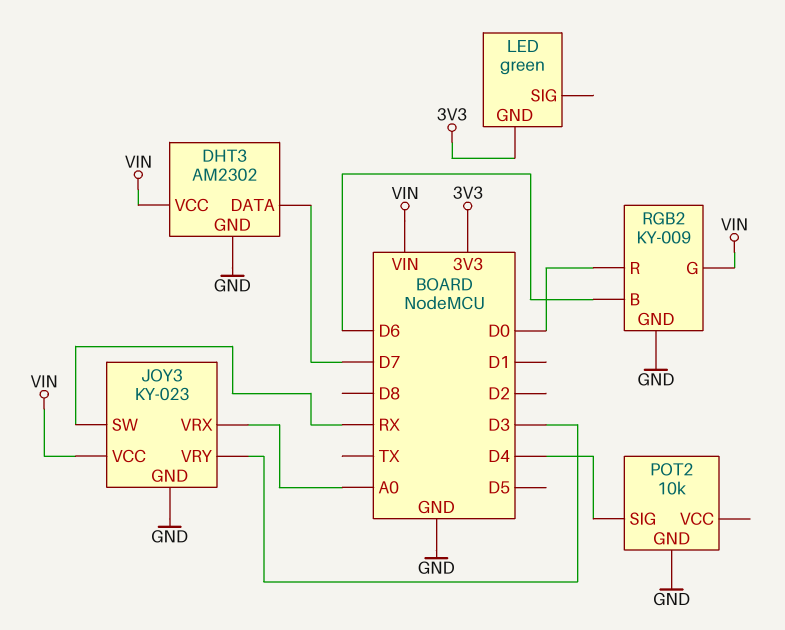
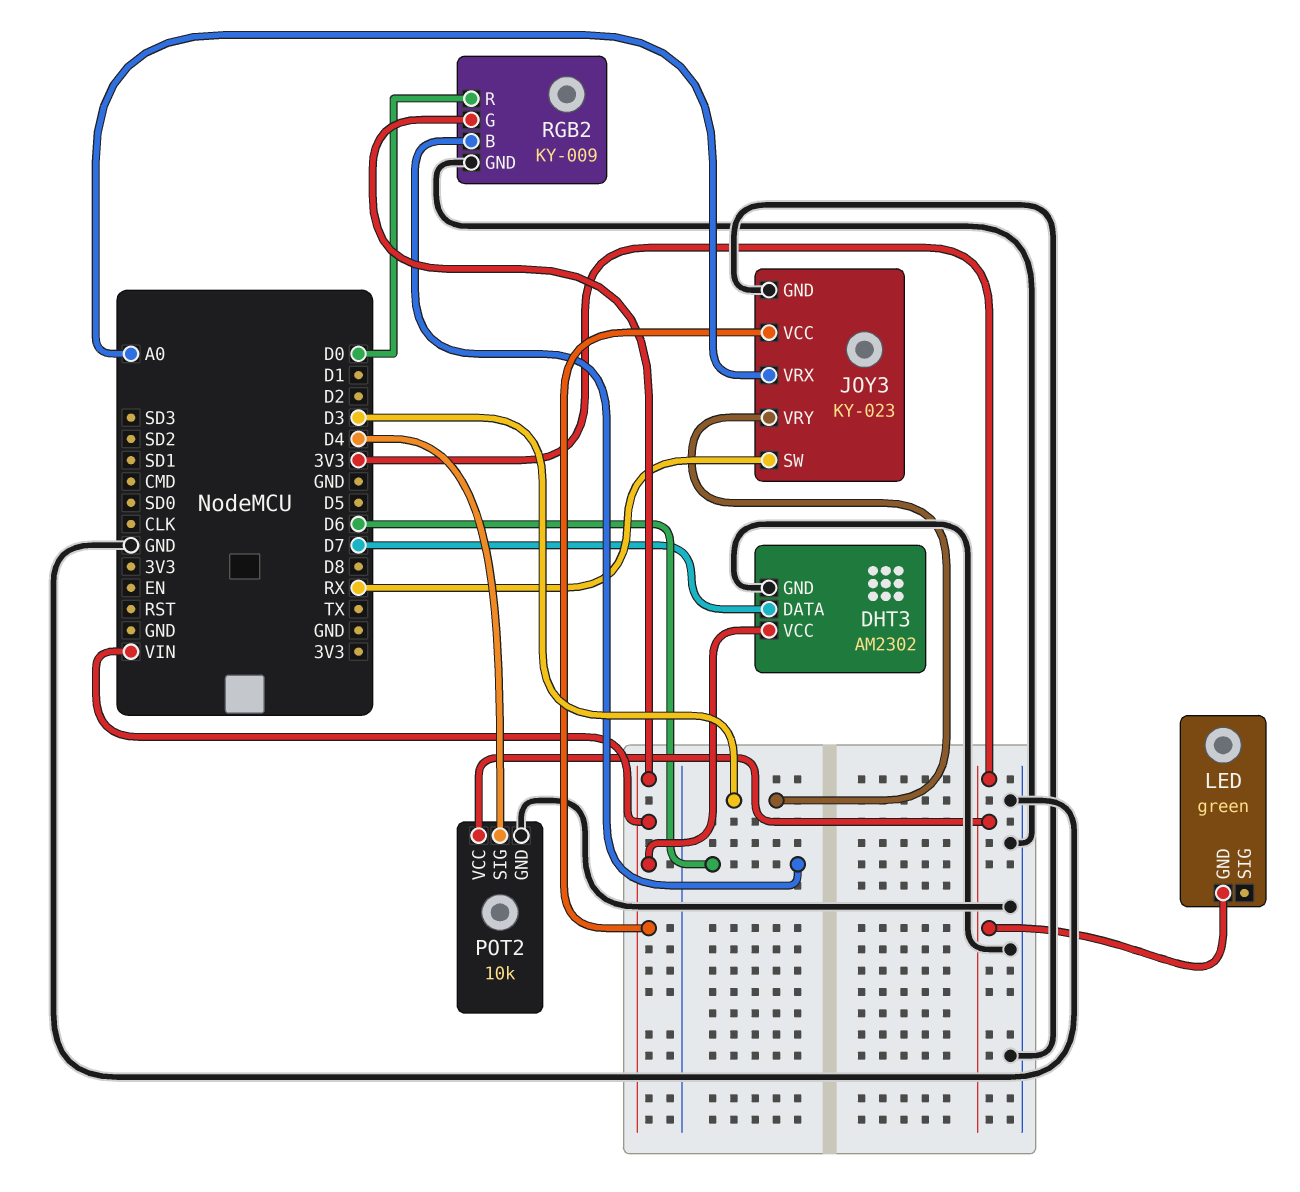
POT2 pin VCC: none -> 3V3

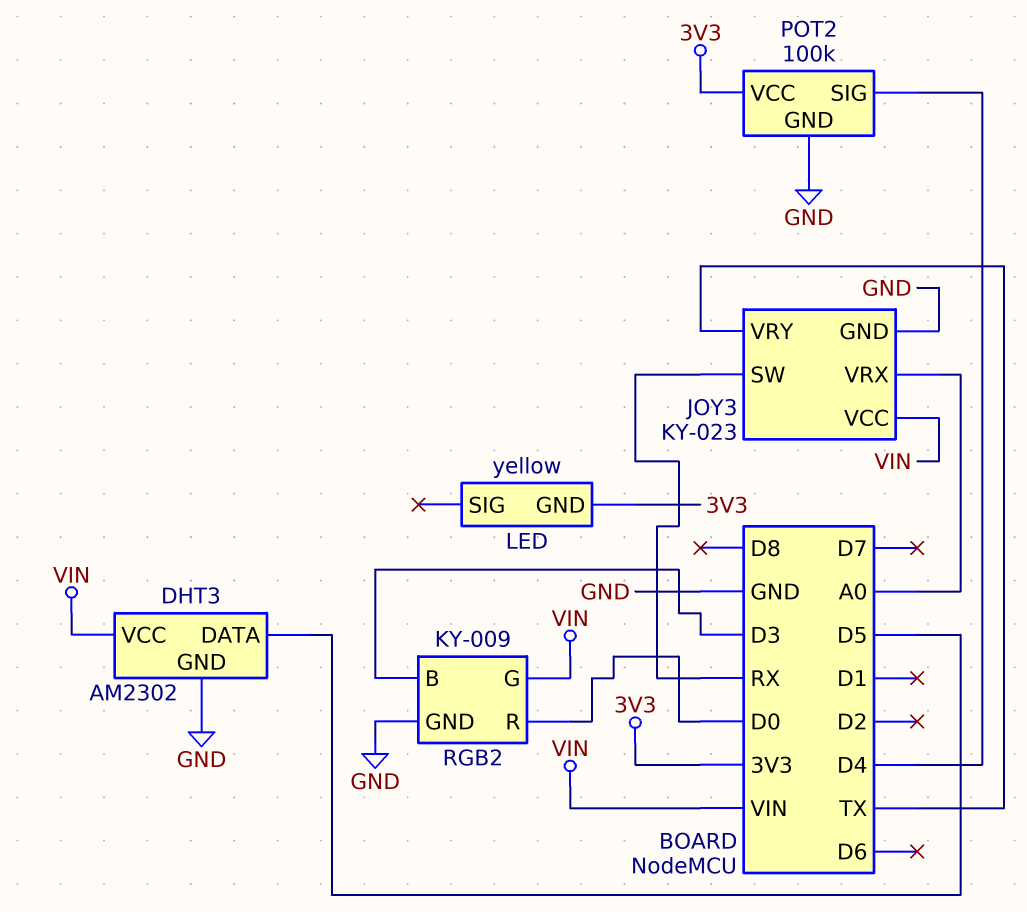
DHT3 pin DATA: D7 -> D5
JOY3 pin VRY: D3 -> TX
LED: green -> yellow
POT2: 10k -> 100k
RGB2 pin B: D6 -> D3

